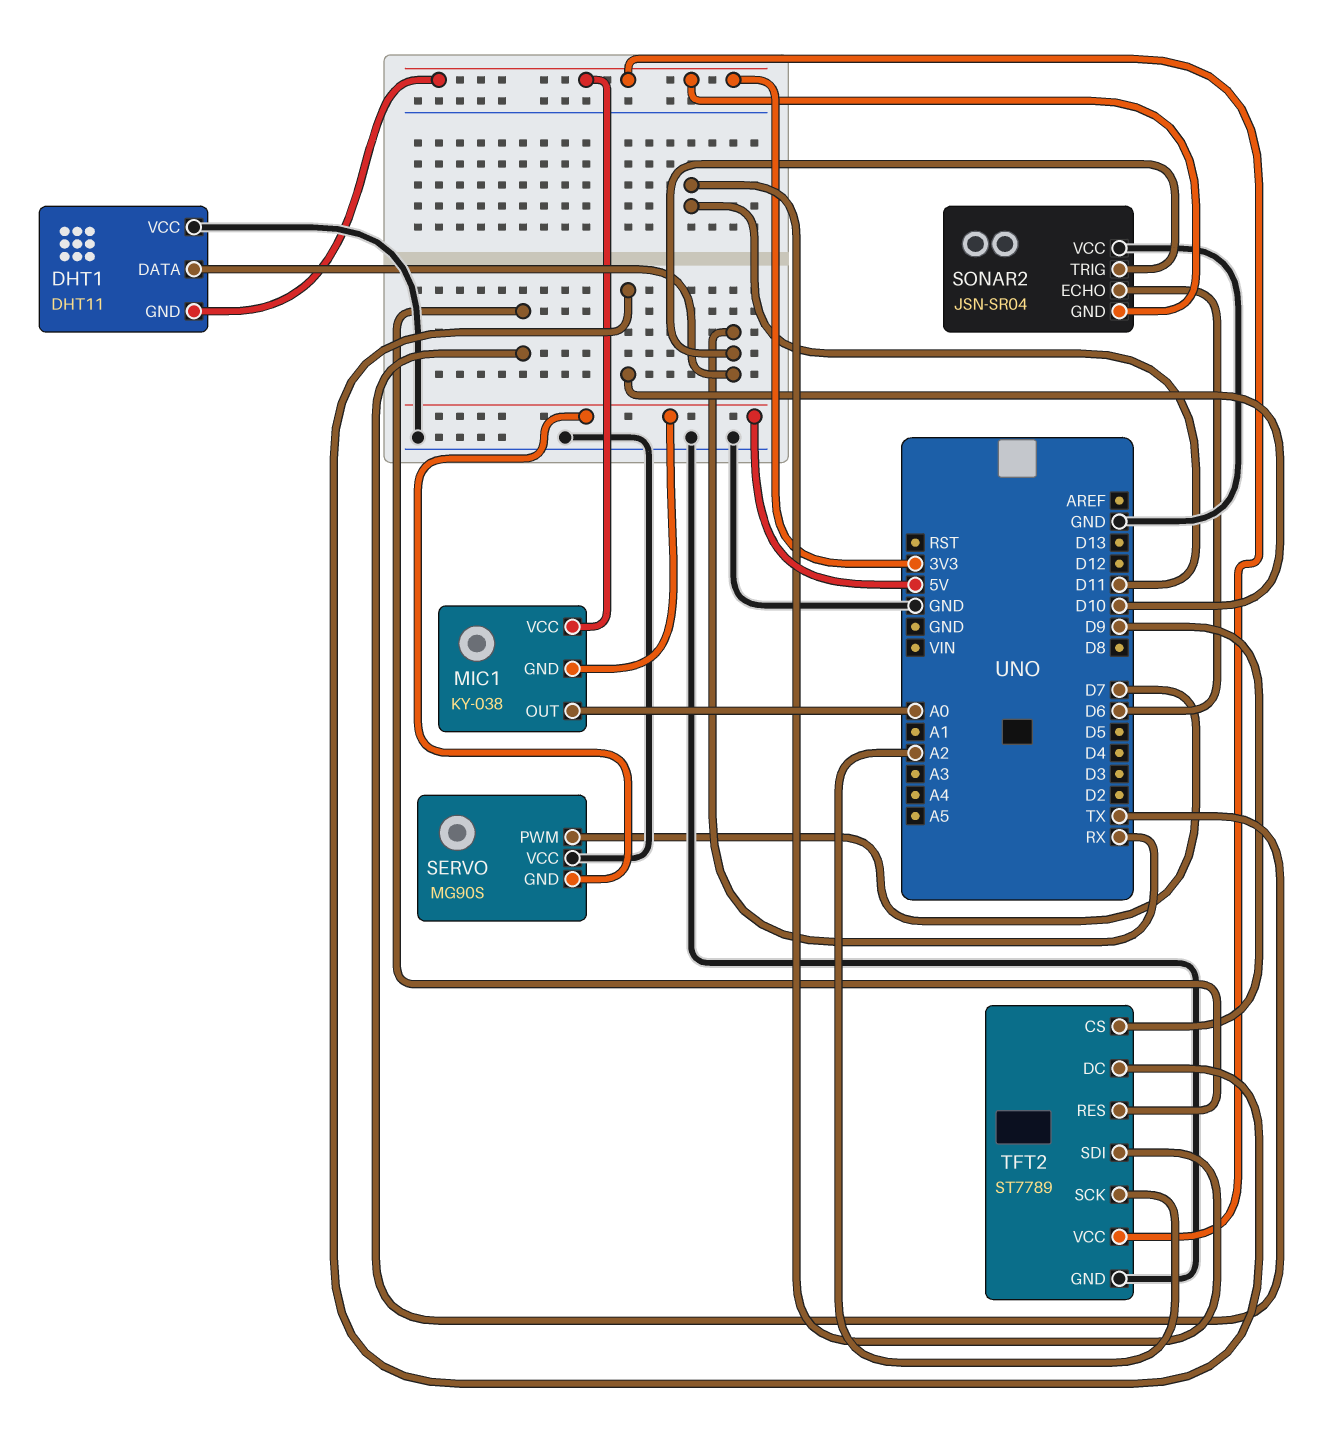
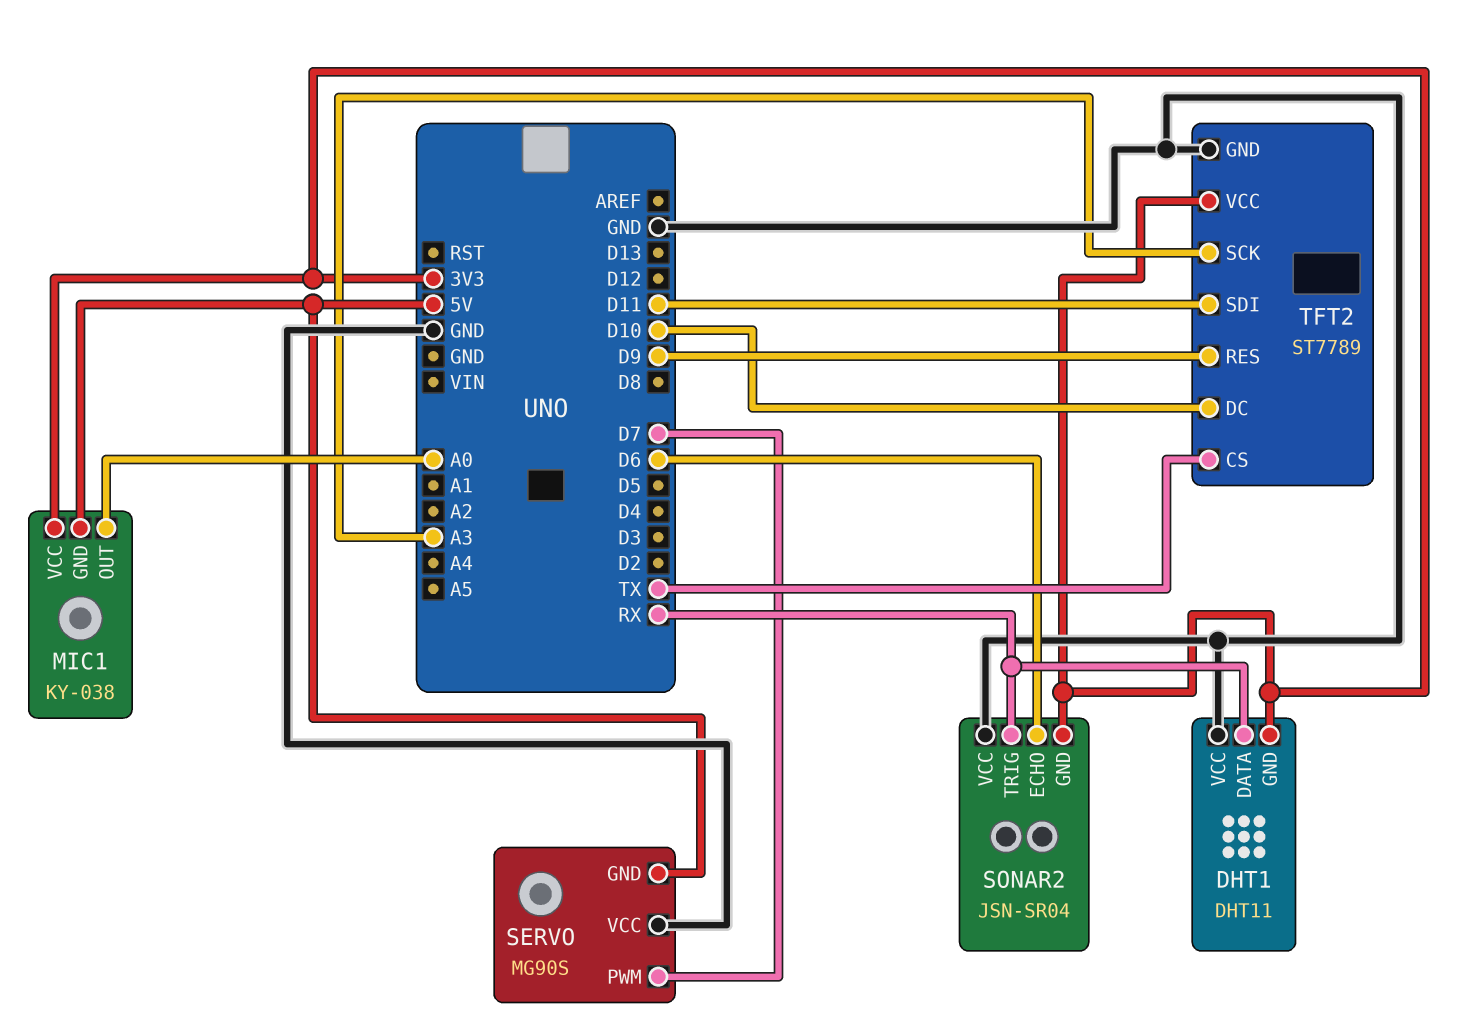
TFT2 pin CS: D9 -> TX
TFT2 pin RES: TX -> D9
TFT2 pin SCK: A2 -> A3

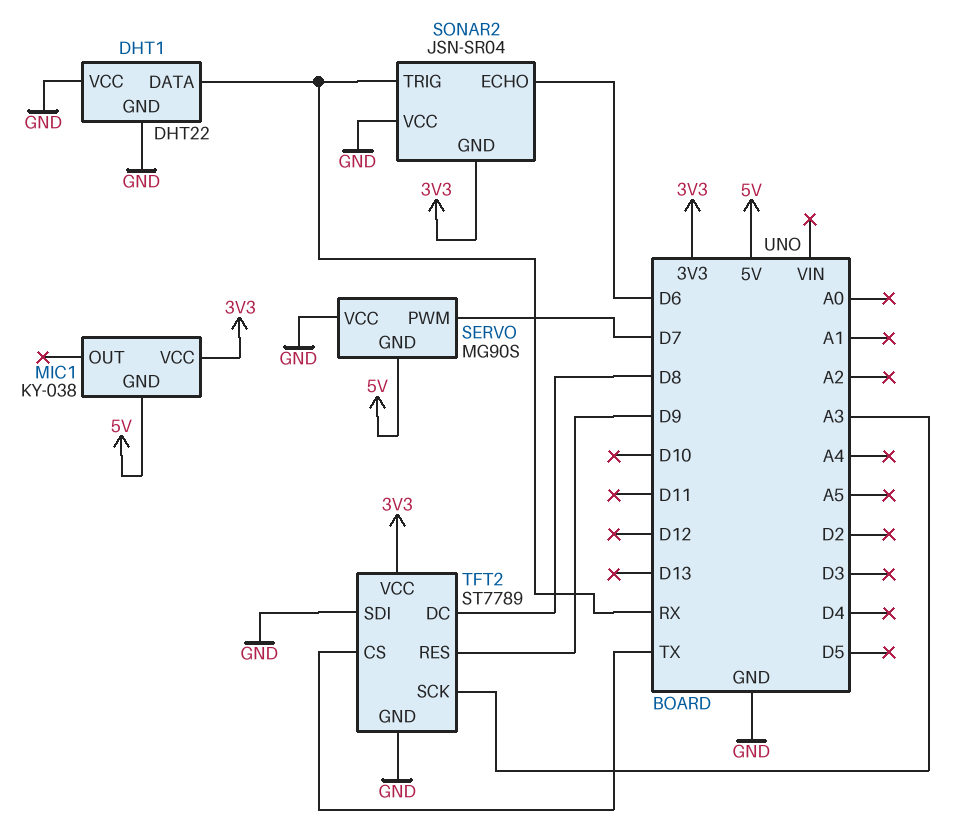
DHT1: DHT11 -> DHT22
DHT1 pin GND: 3V3 -> GND
MIC1 pin OUT: A0 -> none
TFT2 pin DC: D10 -> D8
TFT2 pin SDI: D11 -> GND

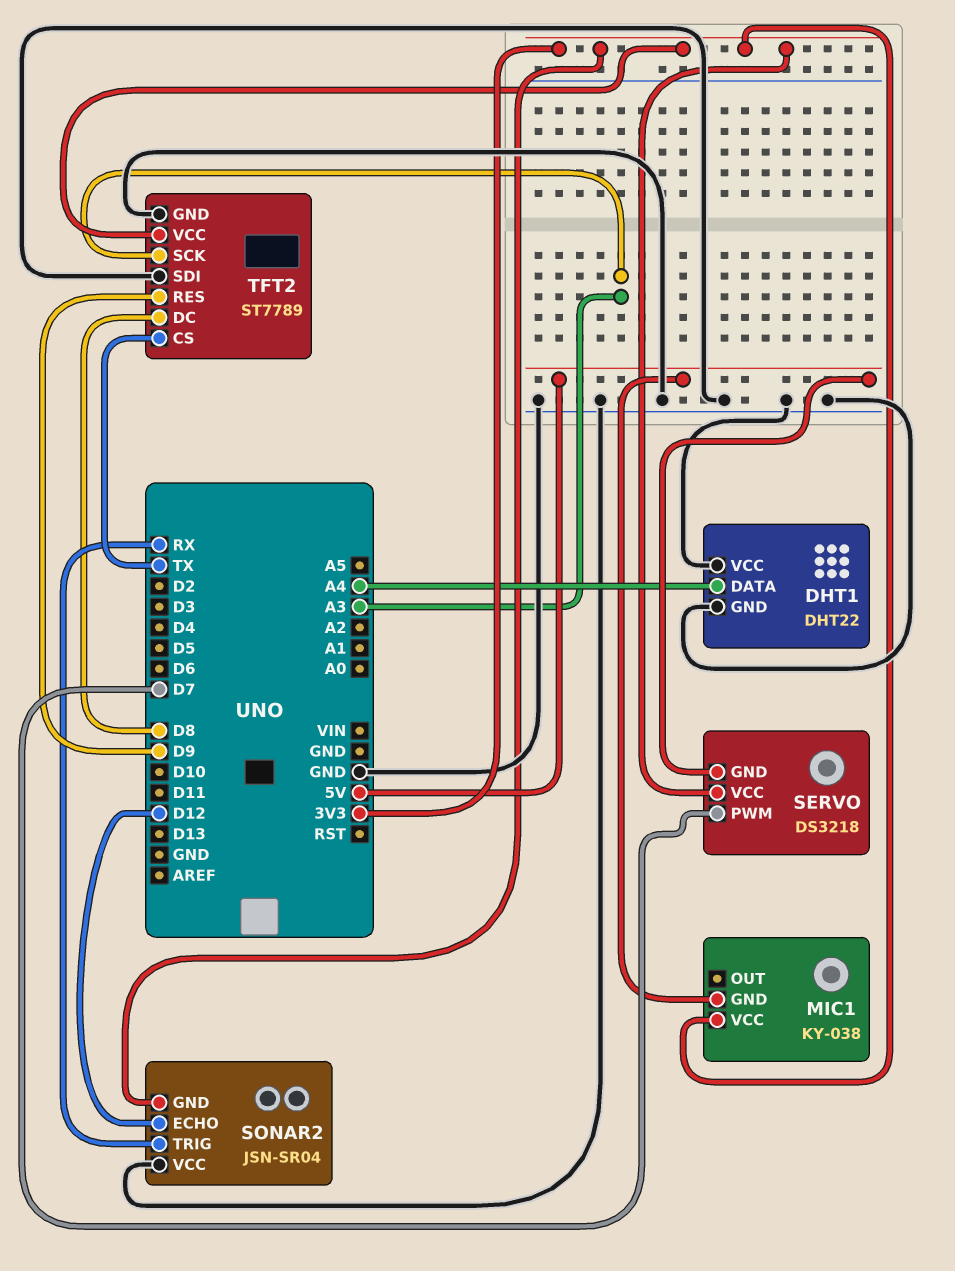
DHT1 pin DATA: RX -> A4
SERVO: MG90S -> DS3218
SERVO pin VCC: GND -> 3V3
SONAR2 pin ECHO: D6 -> D12

